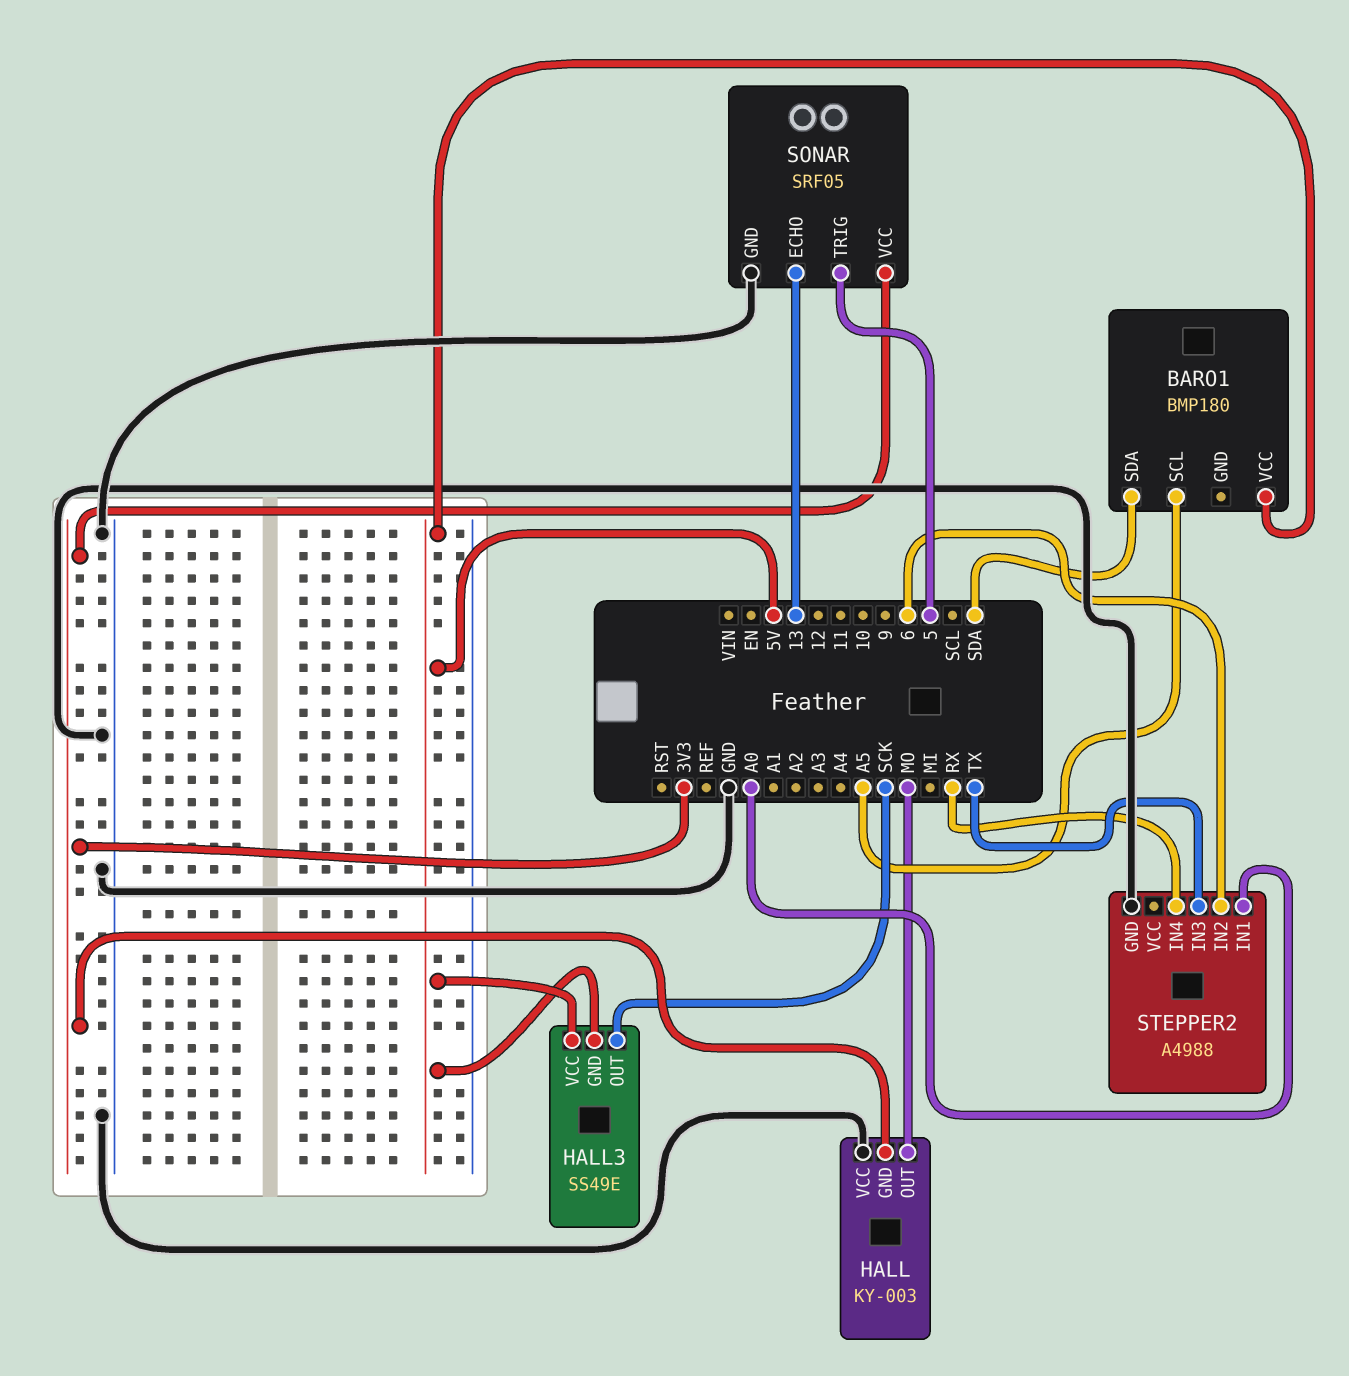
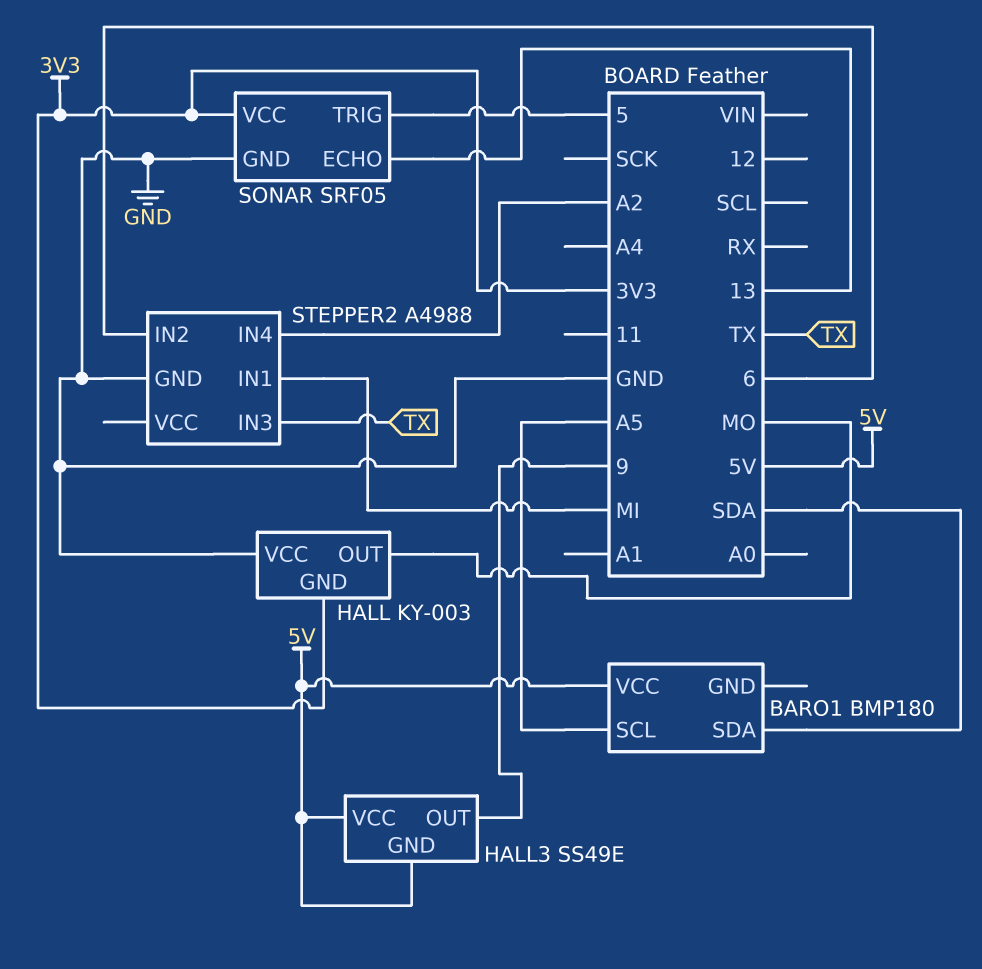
HALL3 pin OUT: SCK -> 9
STEPPER2 pin IN1: A0 -> MI
STEPPER2 pin IN4: RX -> A2

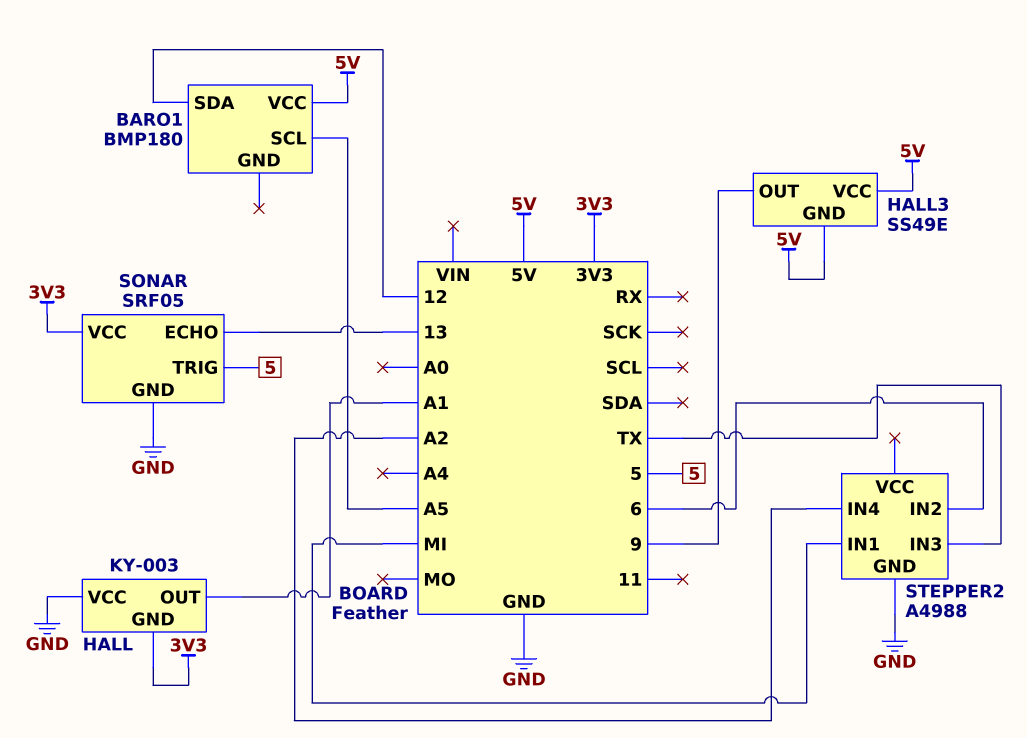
BARO1 pin SDA: SDA -> 12
HALL pin OUT: MO -> A1

